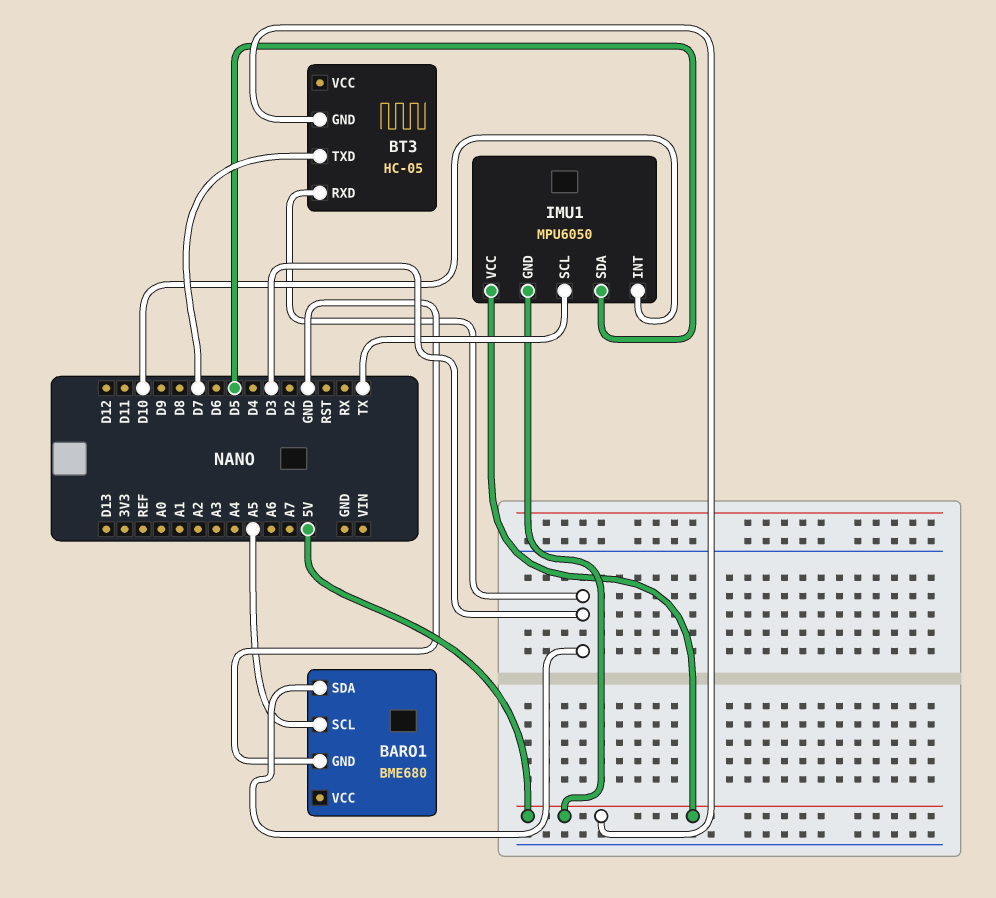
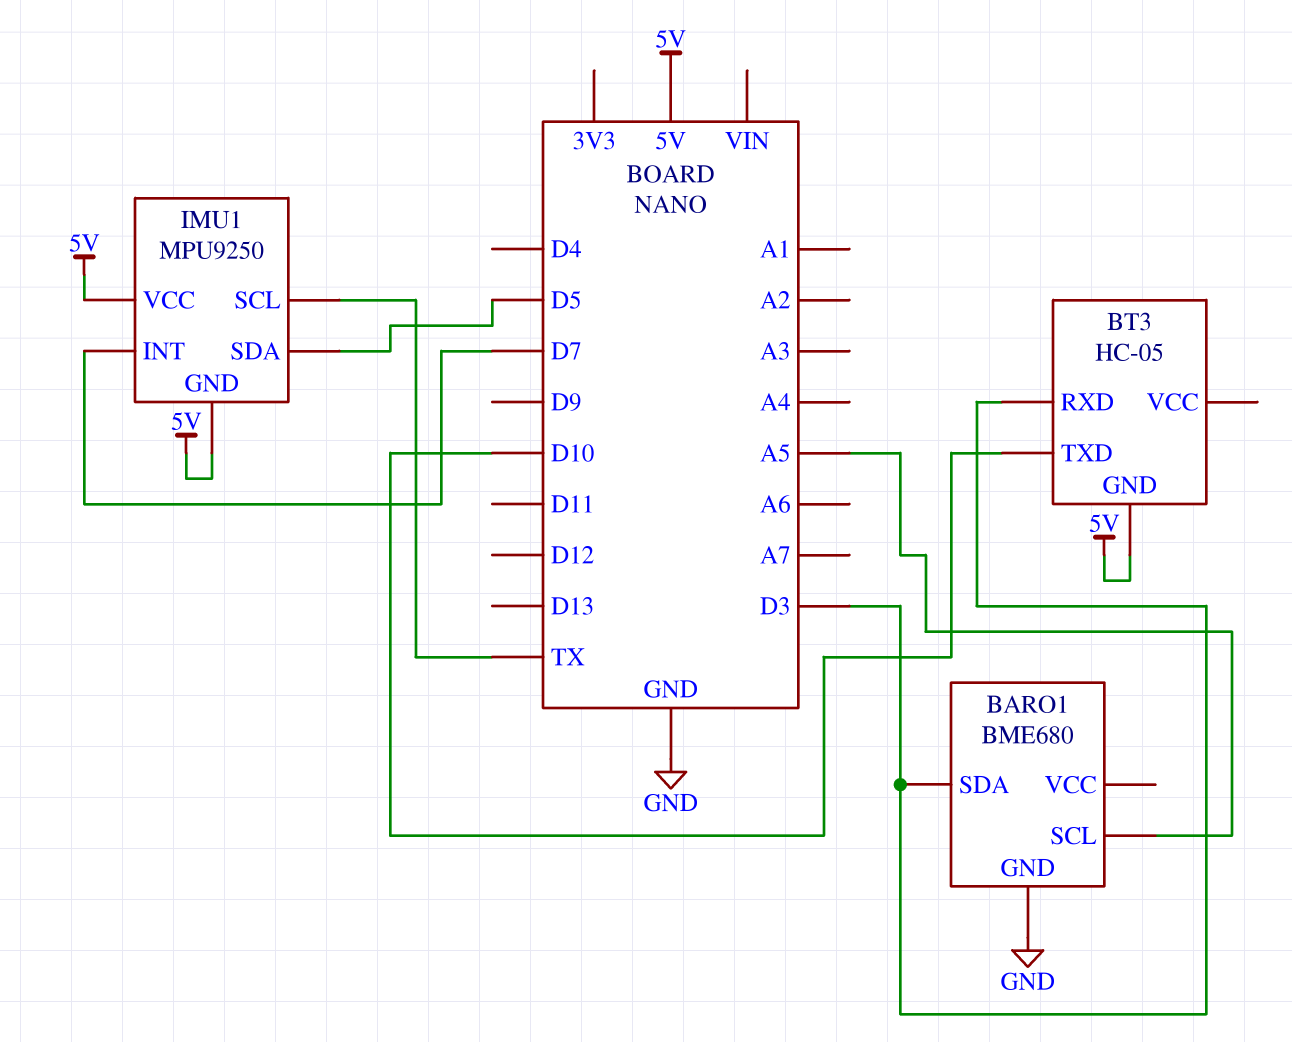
BT3 pin TXD: D7 -> D10
IMU1: MPU6050 -> MPU9250
IMU1 pin INT: D10 -> D7

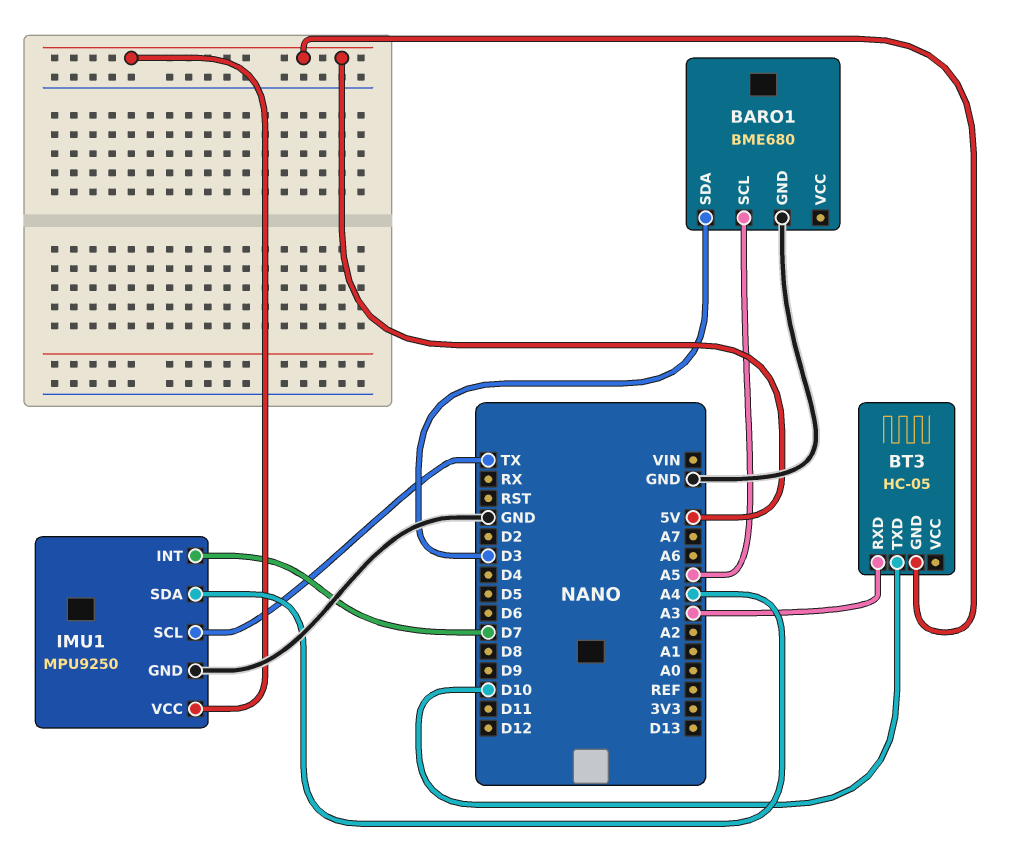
BT3 pin RXD: D3 -> A3
IMU1 pin GND: 5V -> GND
IMU1 pin SDA: D5 -> A4

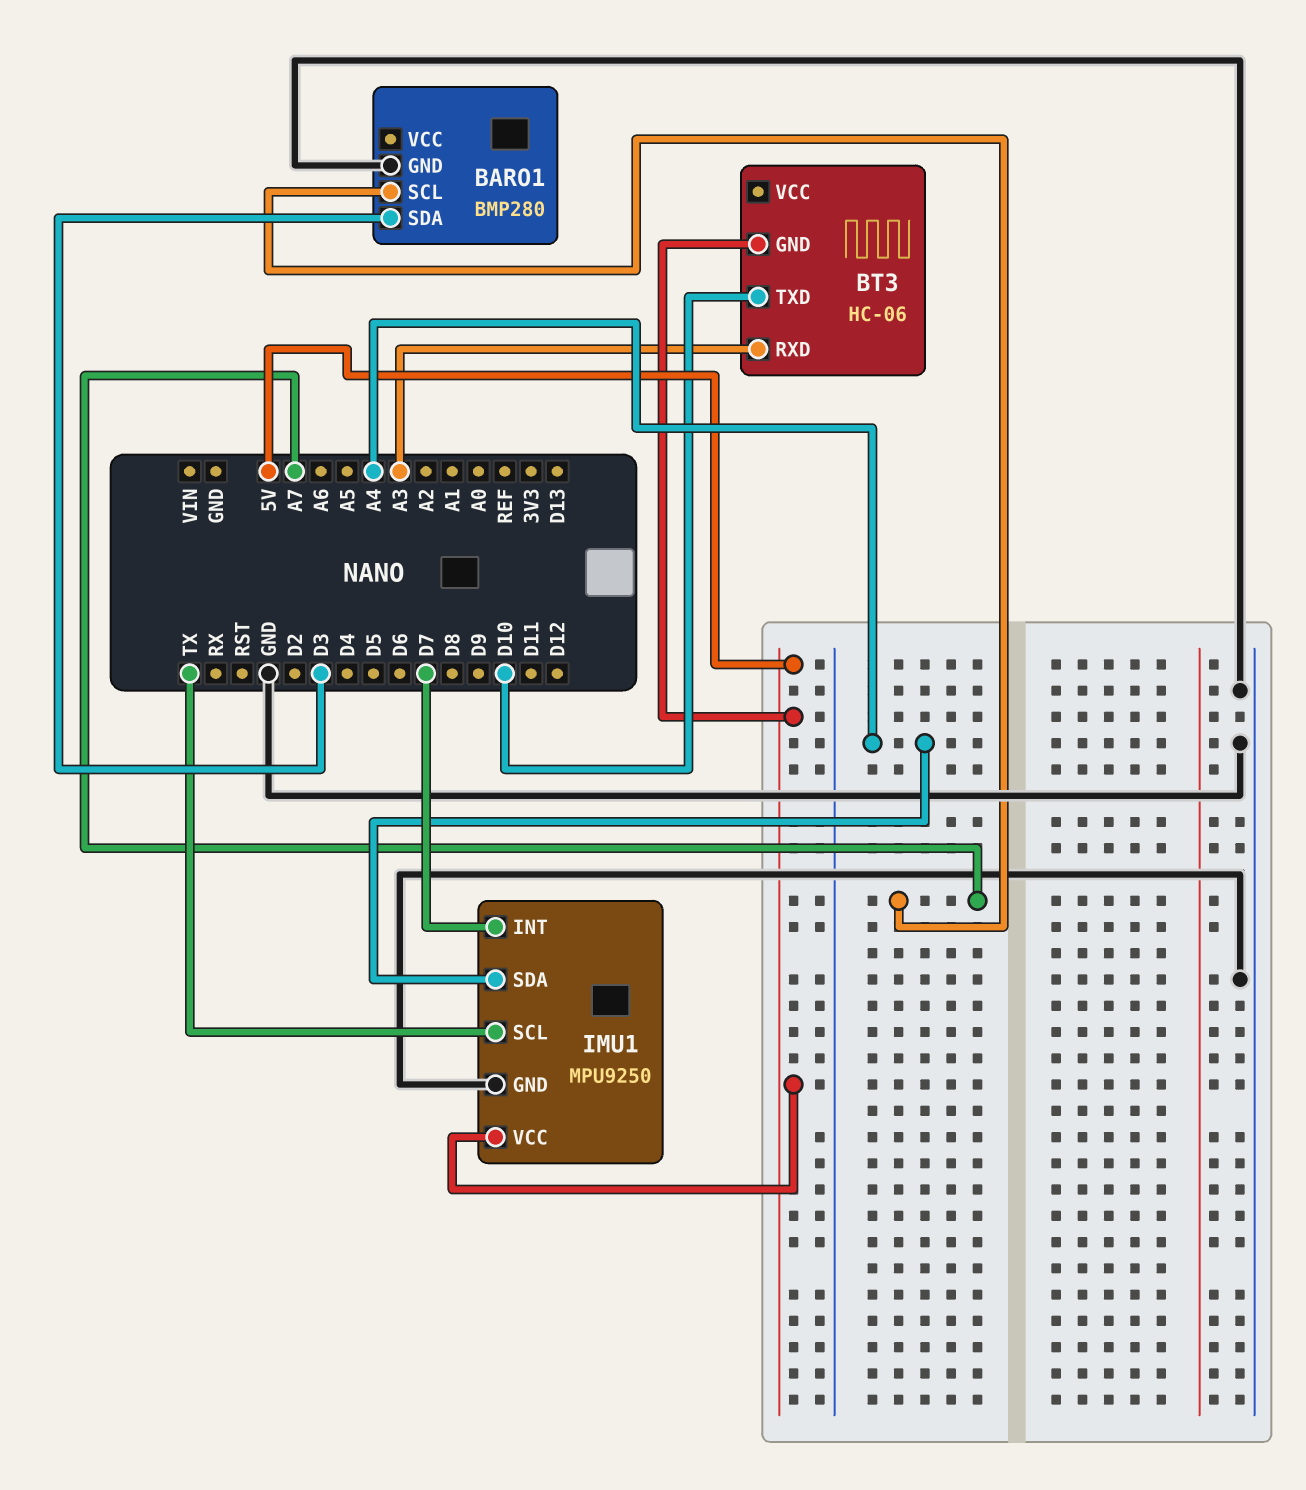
BARO1: BME680 -> BMP280
BARO1 pin SCL: A5 -> A7
BT3: HC-05 -> HC-06

